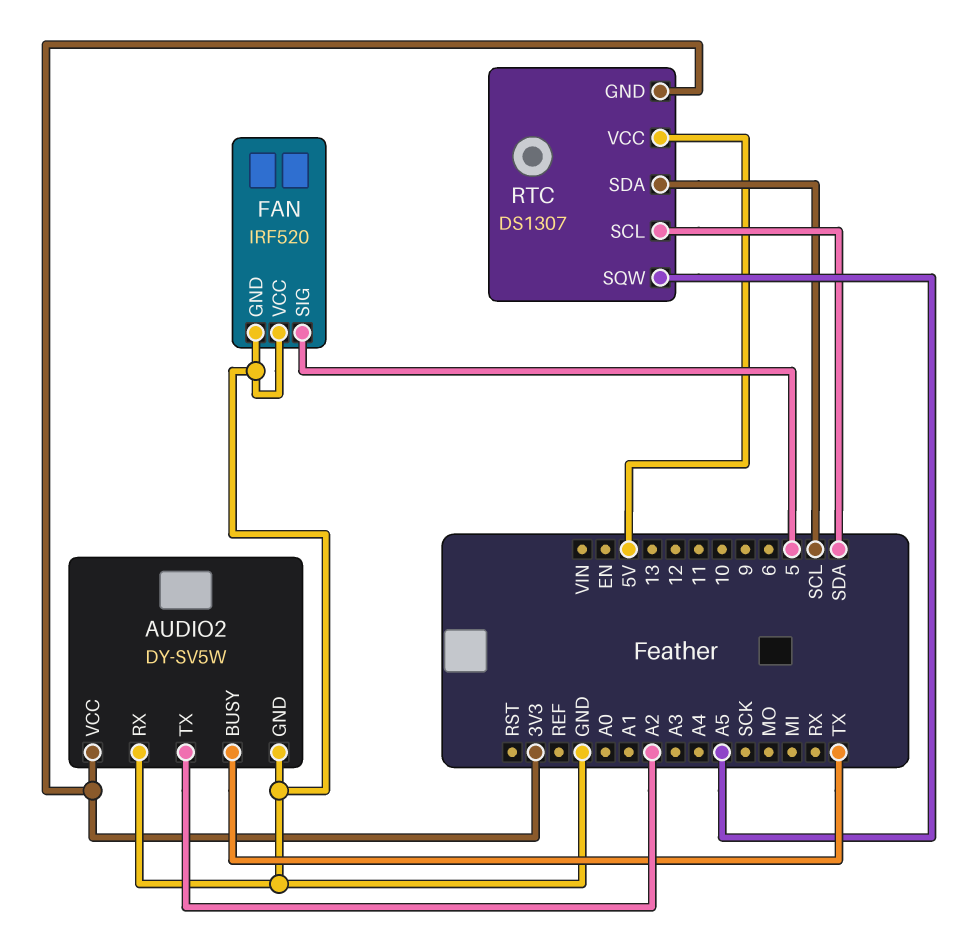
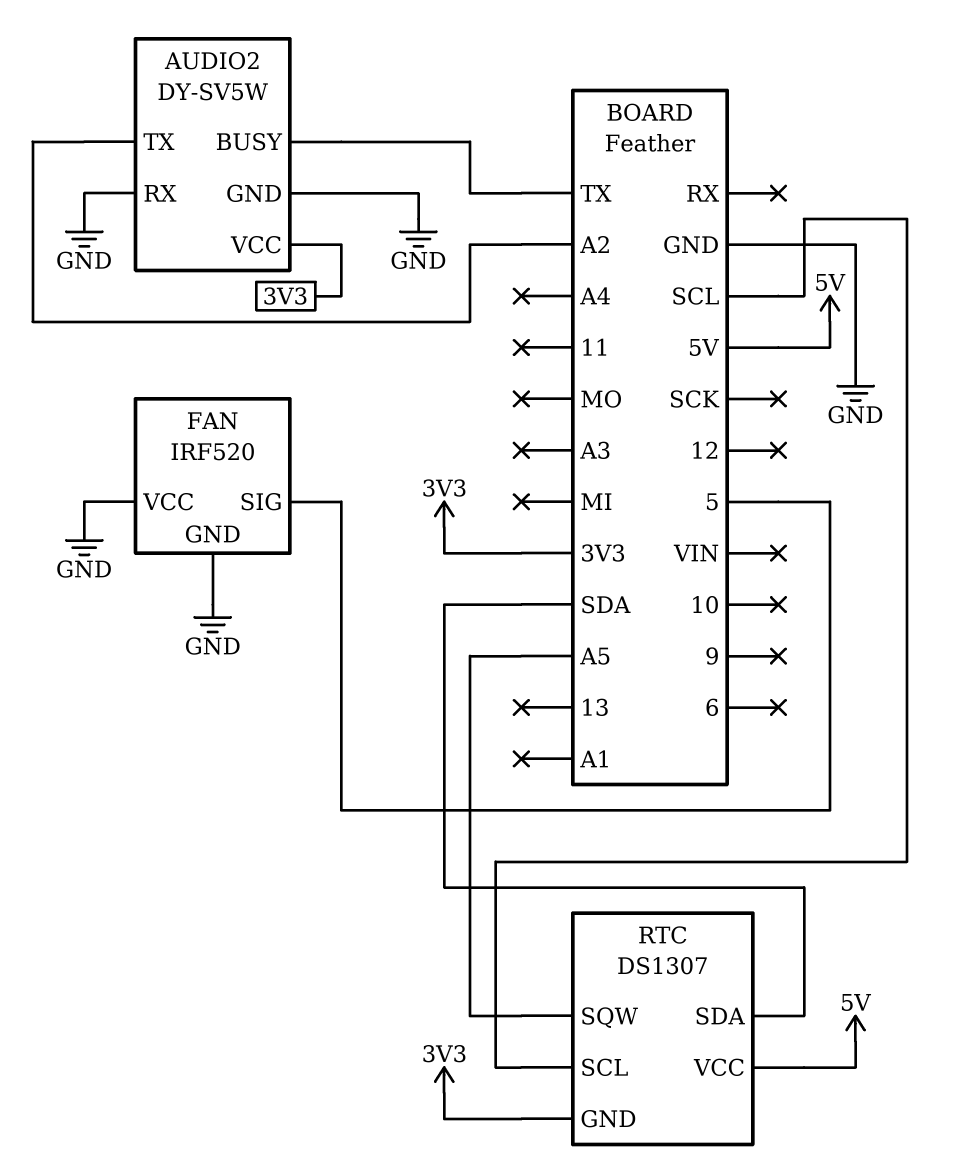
RTC pin SCL: SDA -> SCL
RTC pin SDA: SCL -> SDA

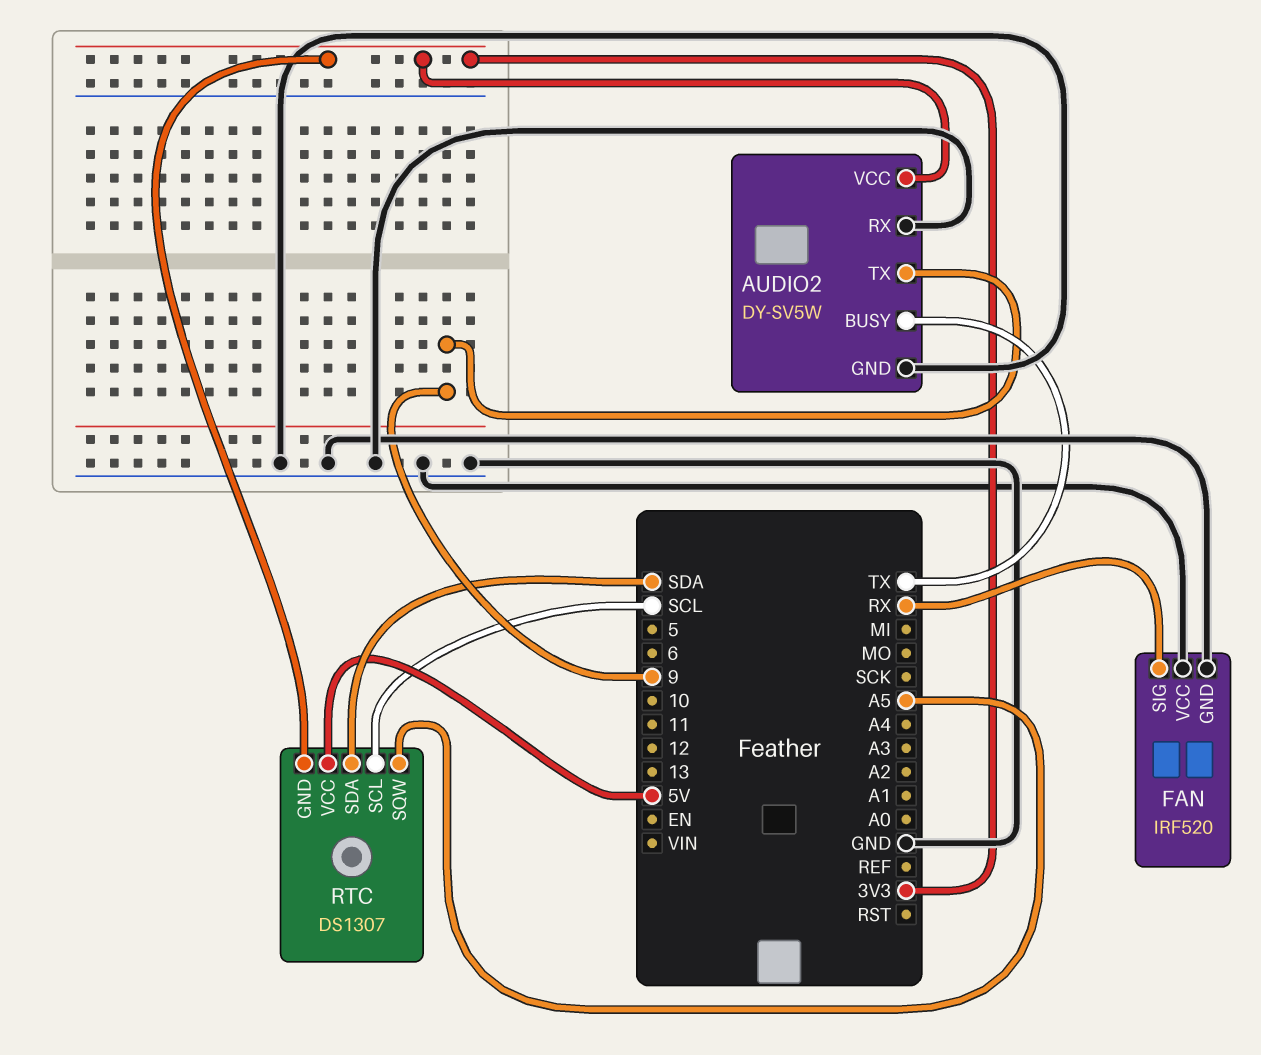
AUDIO2 pin TX: A2 -> 9
FAN pin SIG: 5 -> RX

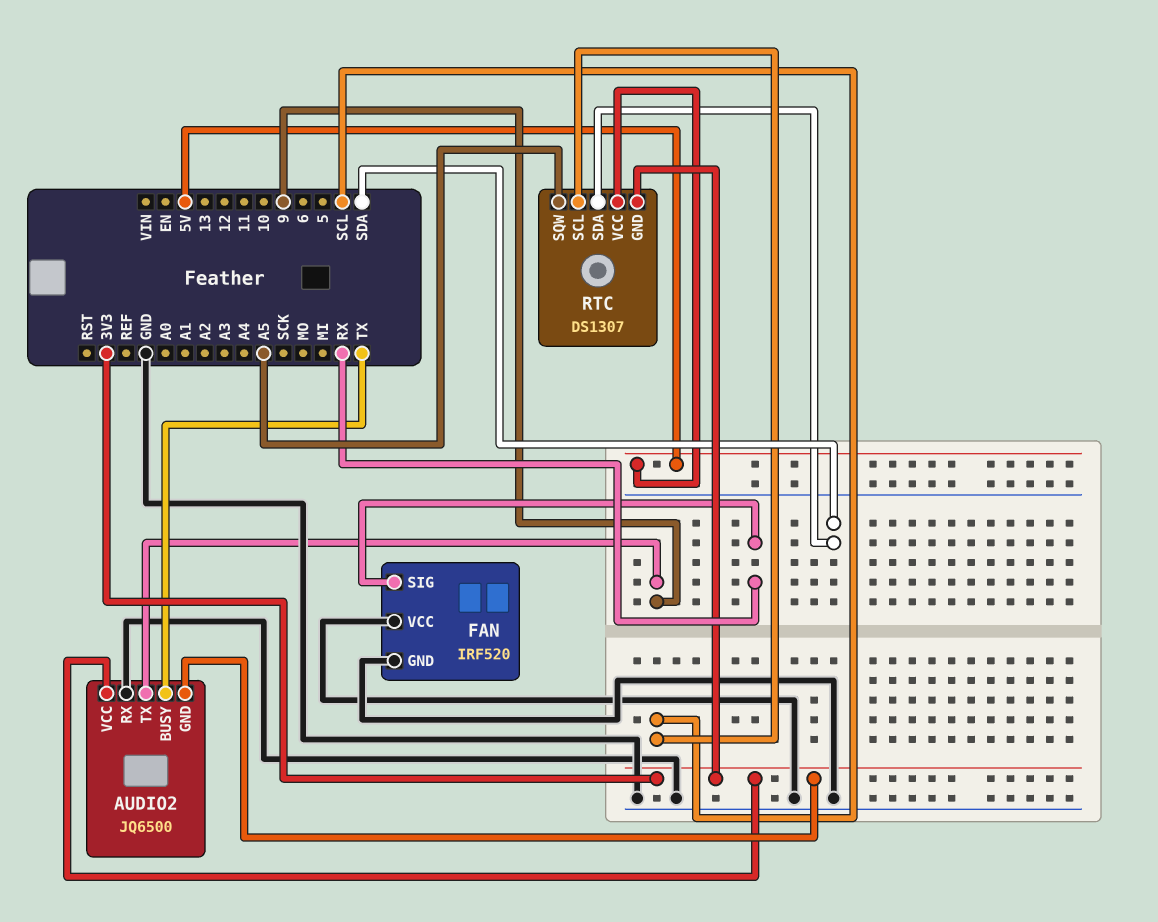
AUDIO2: DY-SV5W -> JQ6500
AUDIO2 pin GND: GND -> 3V3

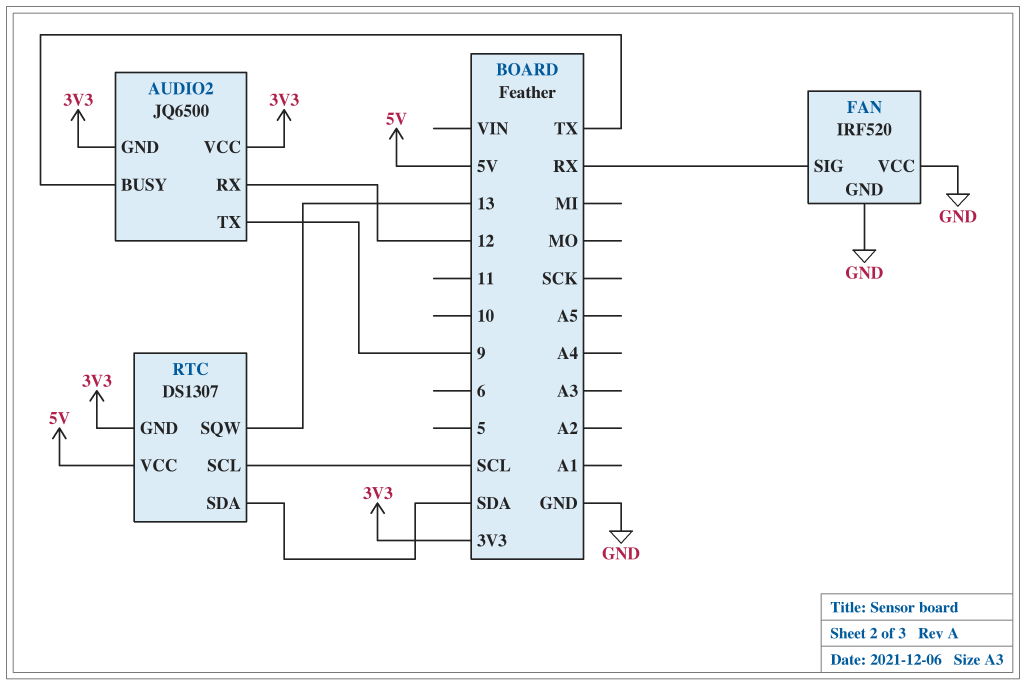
AUDIO2 pin RX: GND -> 12
RTC pin SQW: A5 -> 13

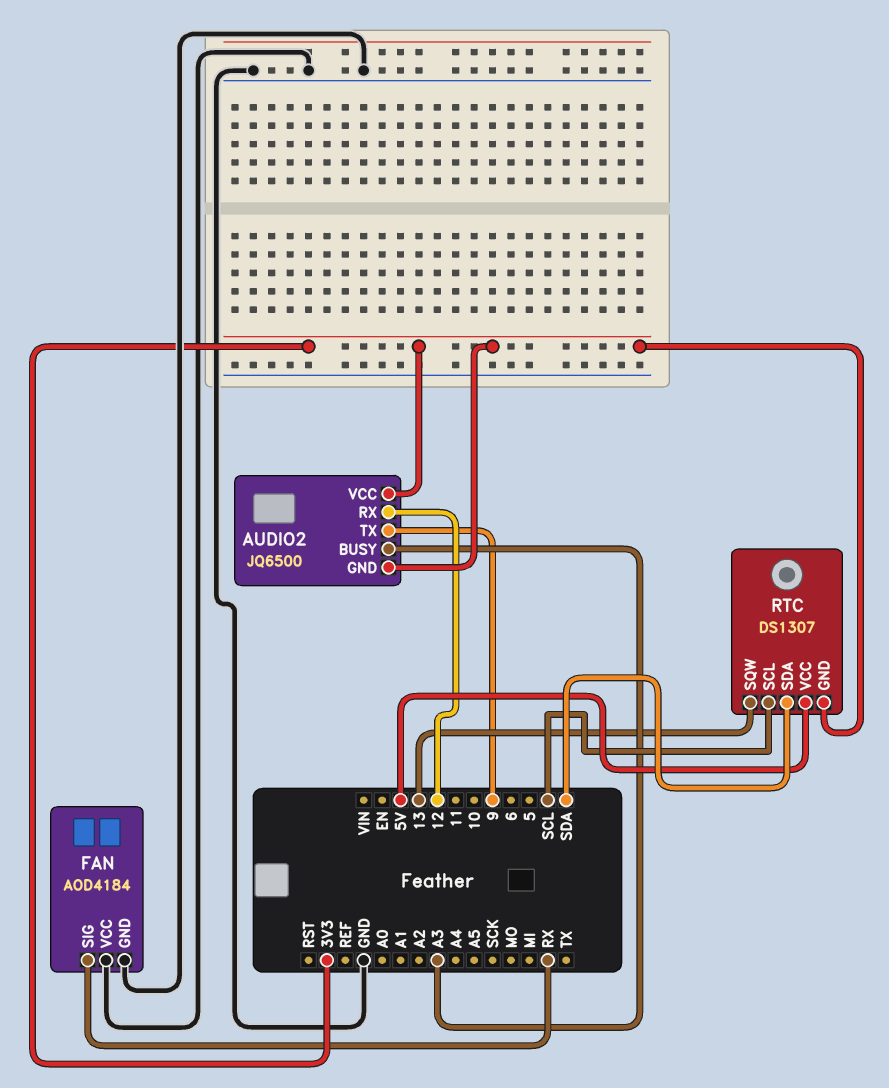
AUDIO2 pin BUSY: TX -> A3
FAN: IRF520 -> AOD4184

